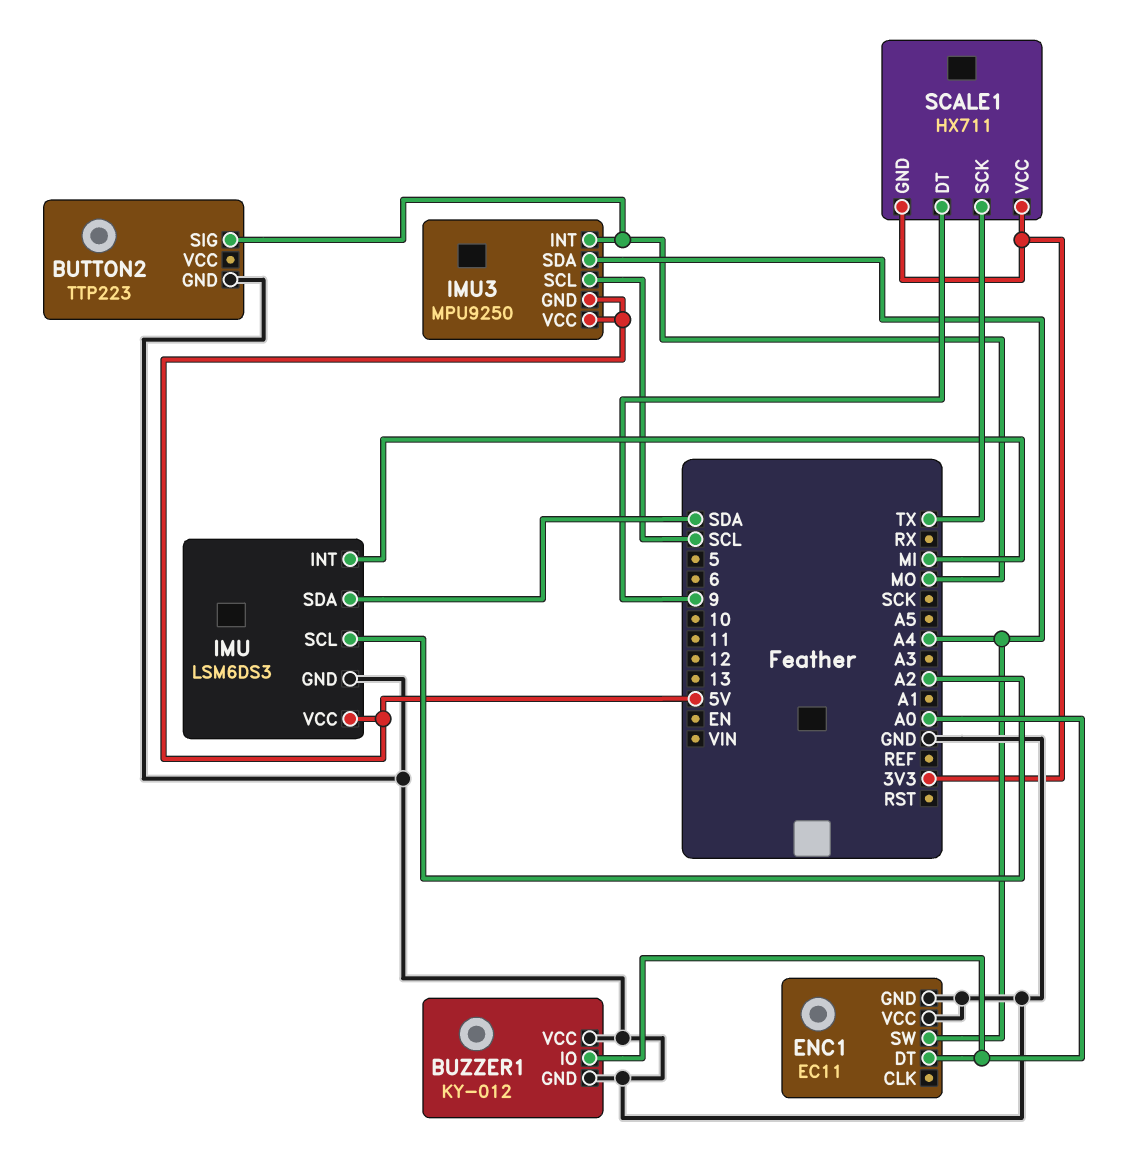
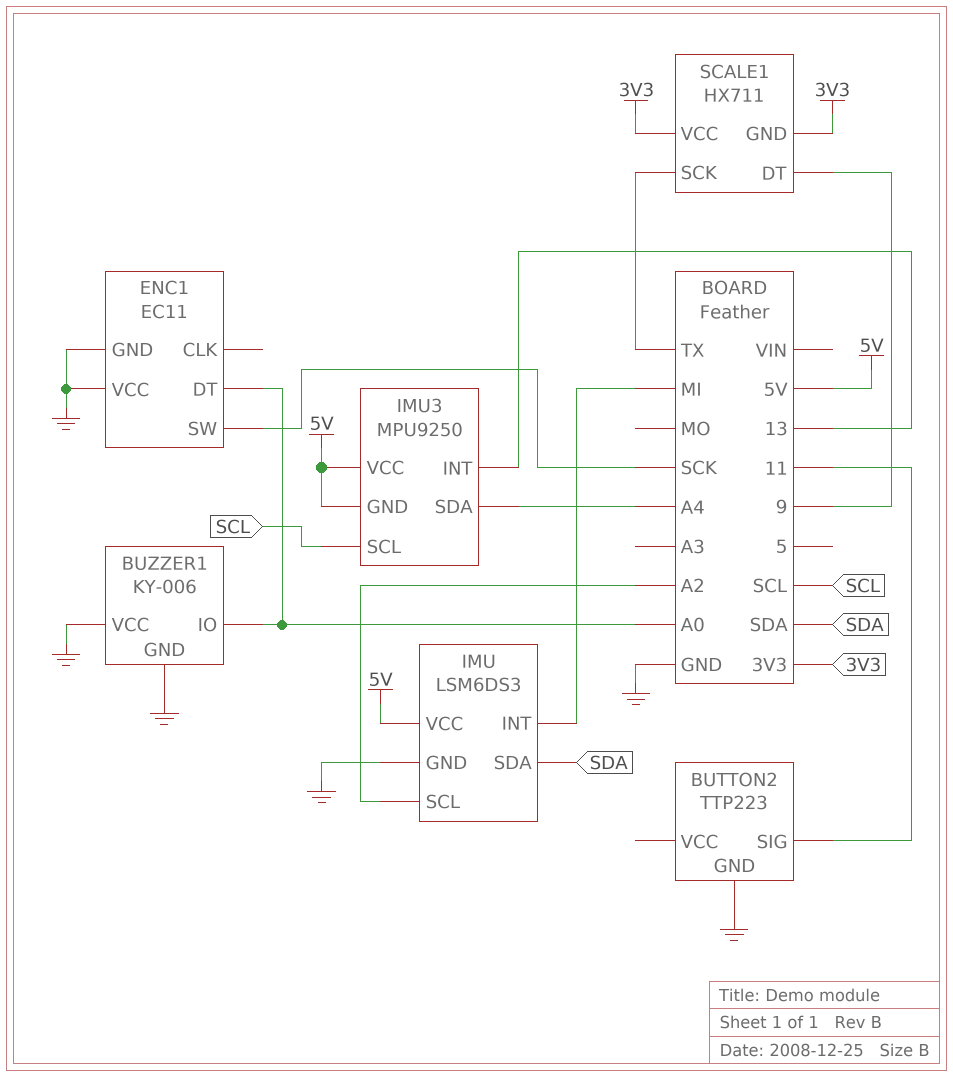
BUTTON2 pin SIG: MO -> 11
BUZZER1: KY-012 -> KY-006
ENC1 pin SW: A4 -> SCK
IMU3 pin INT: MO -> 13

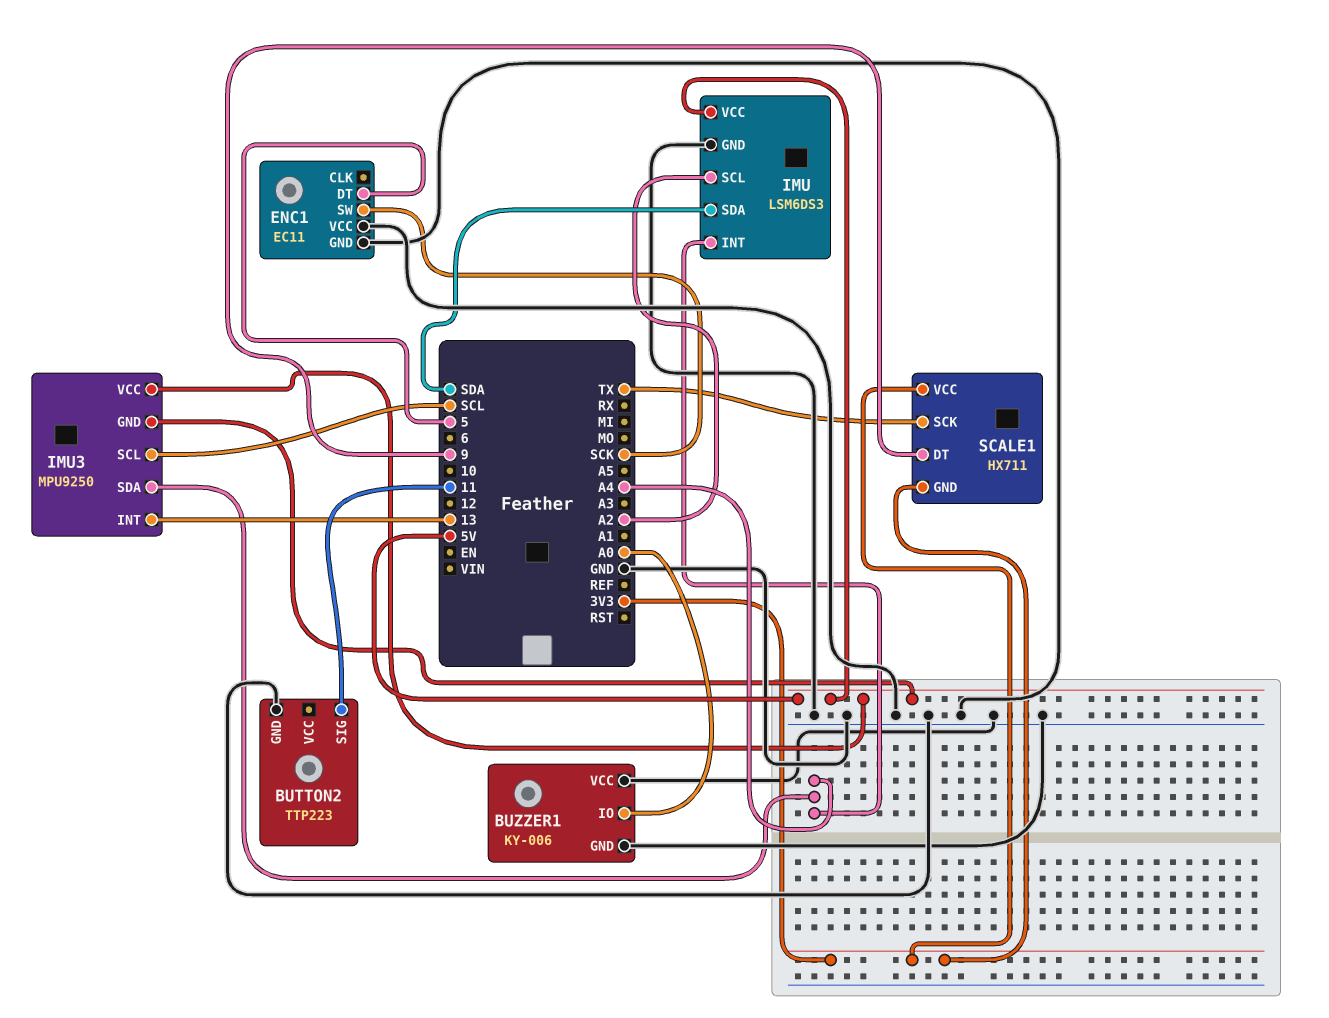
ENC1 pin DT: A0 -> 5
IMU pin INT: MI -> A4

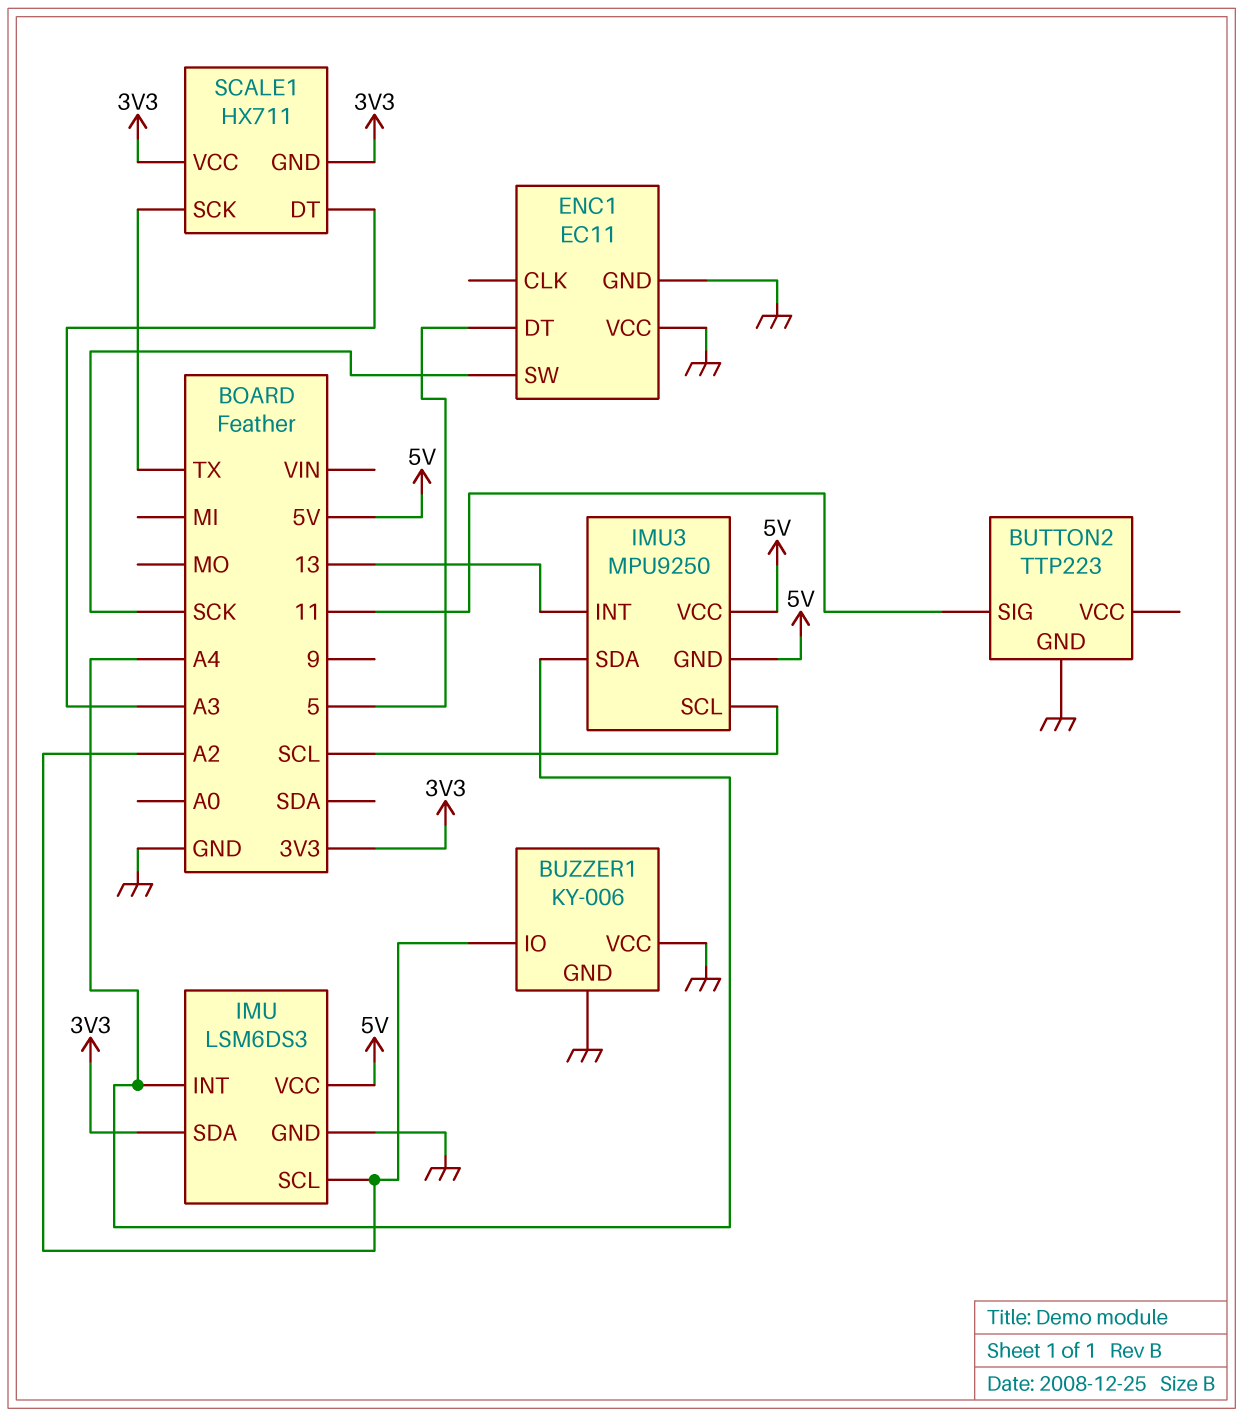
BUZZER1 pin IO: A0 -> A2
IMU pin SDA: SDA -> 3V3
SCALE1 pin DT: 9 -> A3

